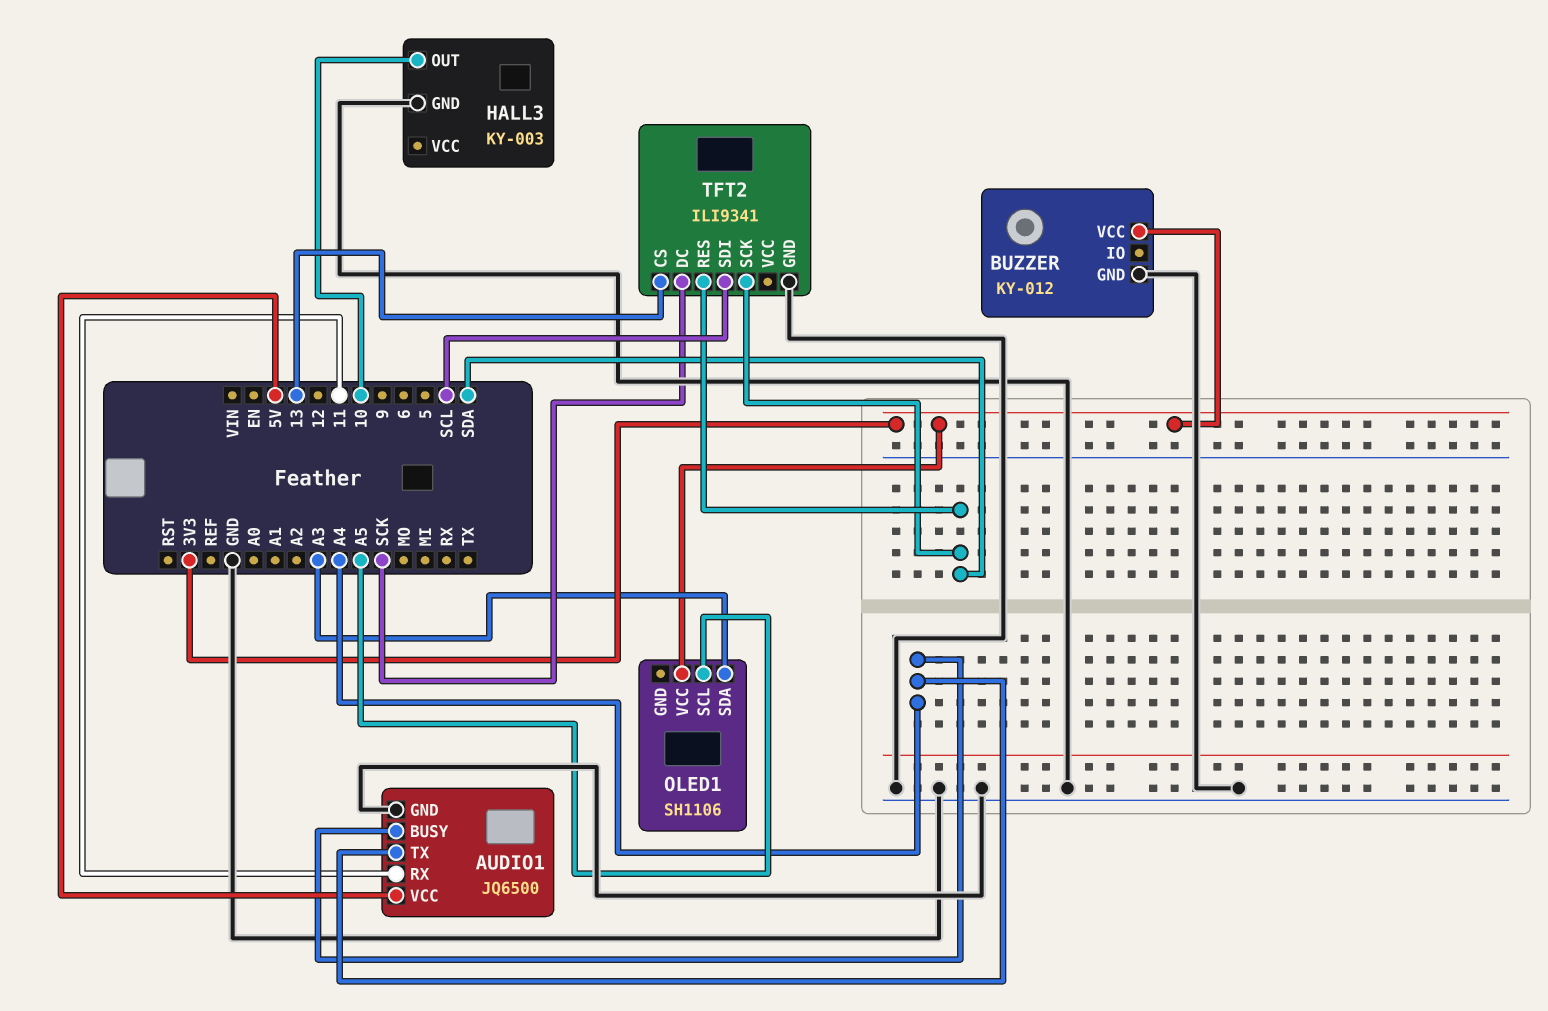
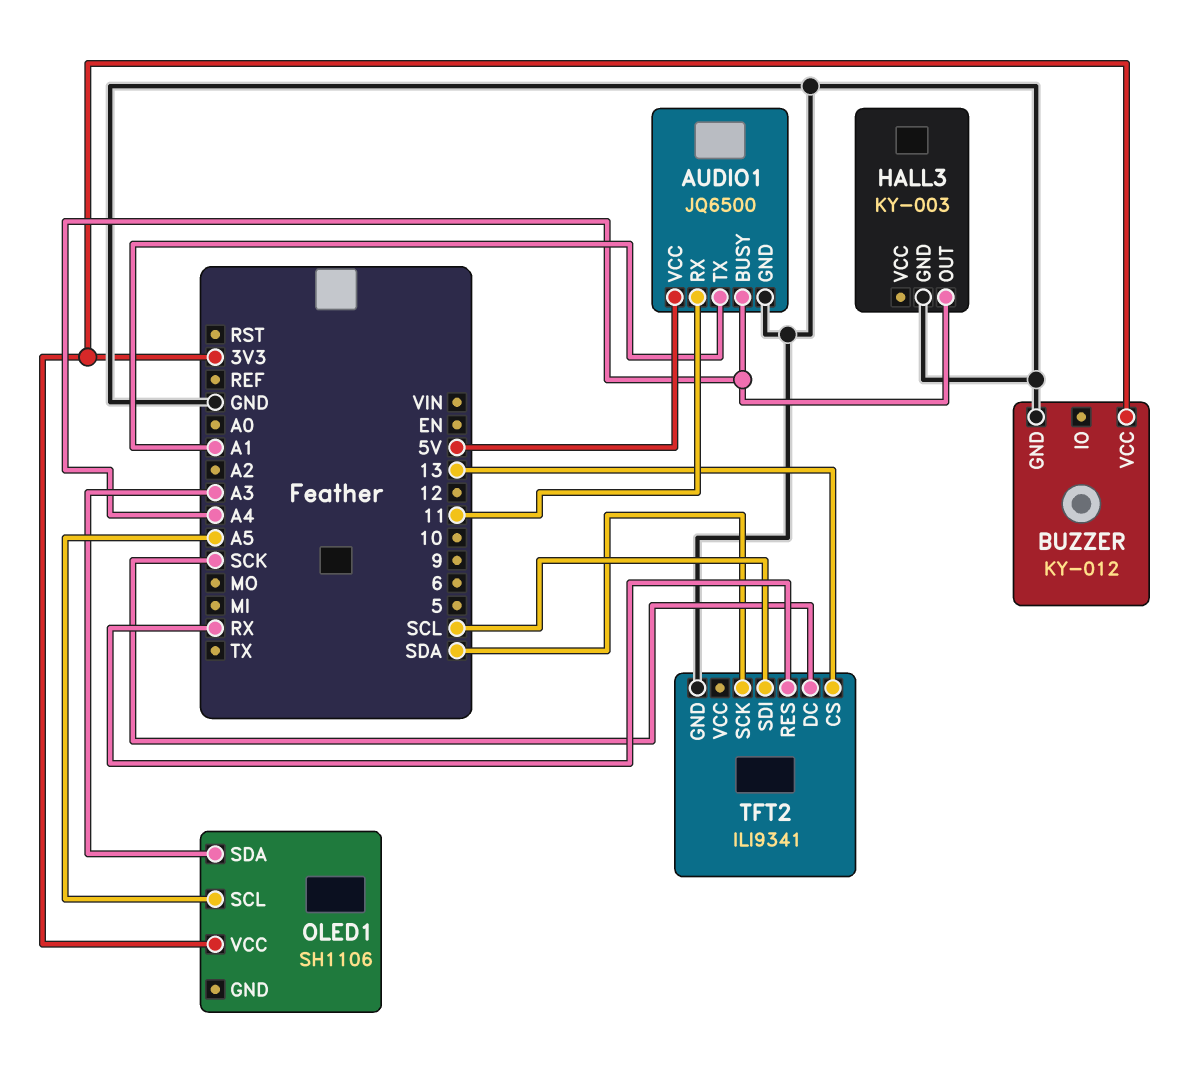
AUDIO1 pin TX: A4 -> A1
HALL3 pin OUT: 10 -> A4
TFT2 pin RES: SDA -> RX

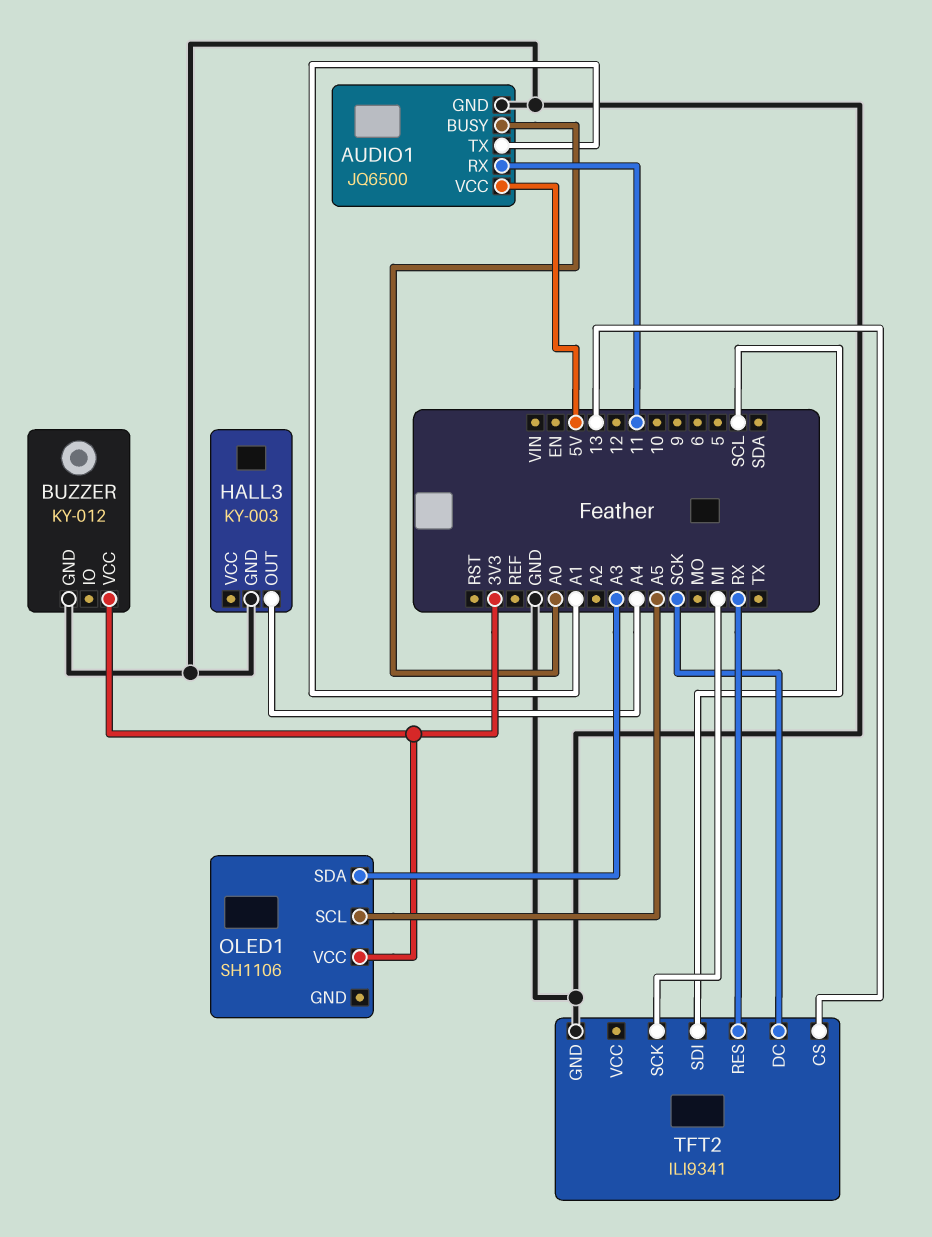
AUDIO1 pin BUSY: A4 -> A0
TFT2 pin SCK: SDA -> MI

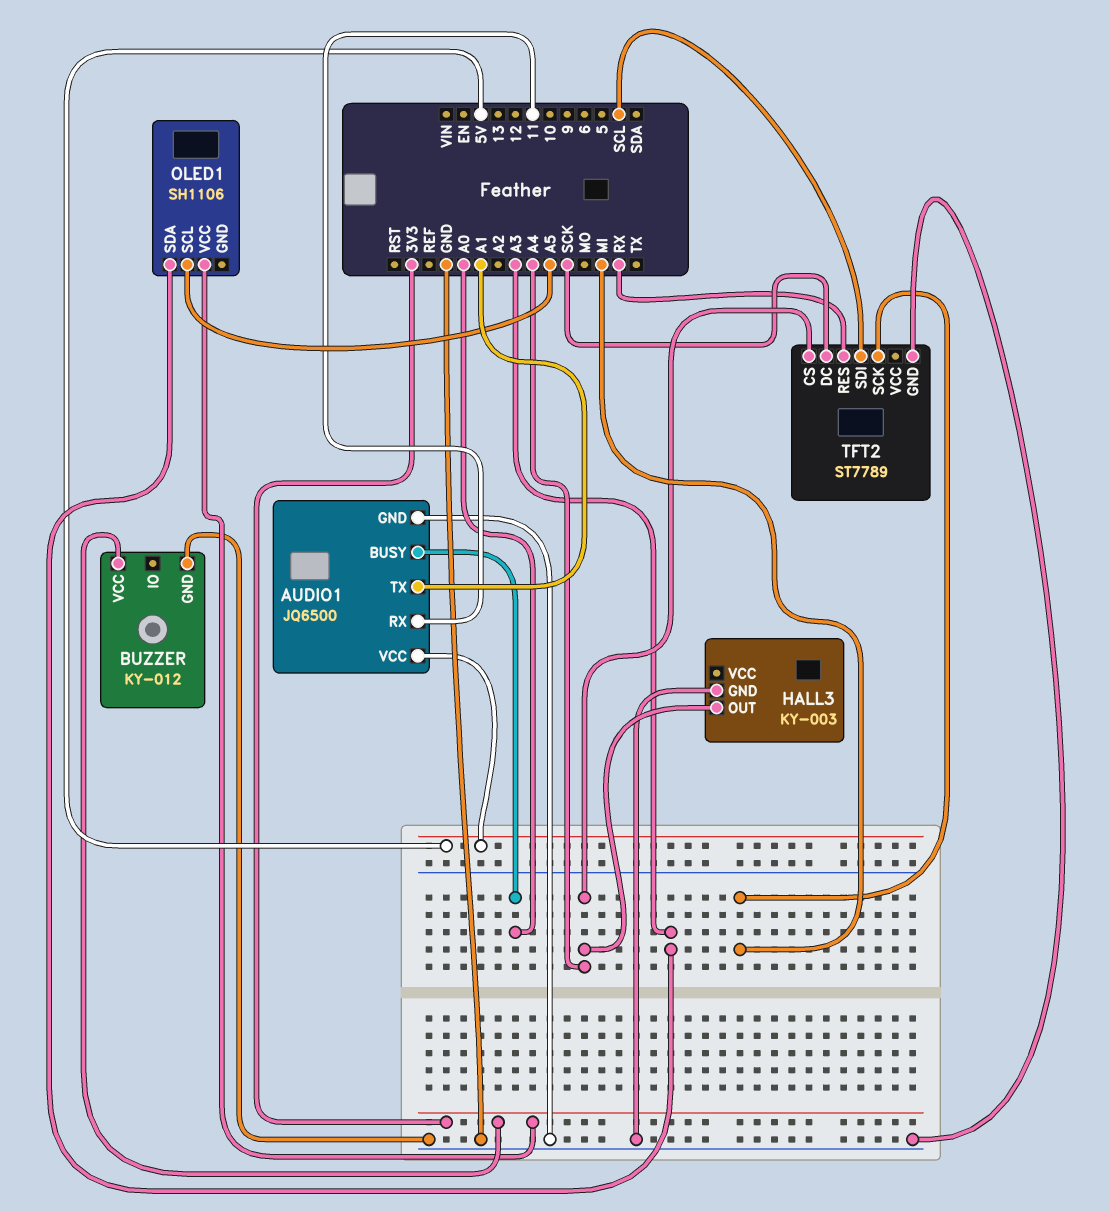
TFT2: ILI9341 -> ST7789
TFT2 pin CS: 13 -> A4

